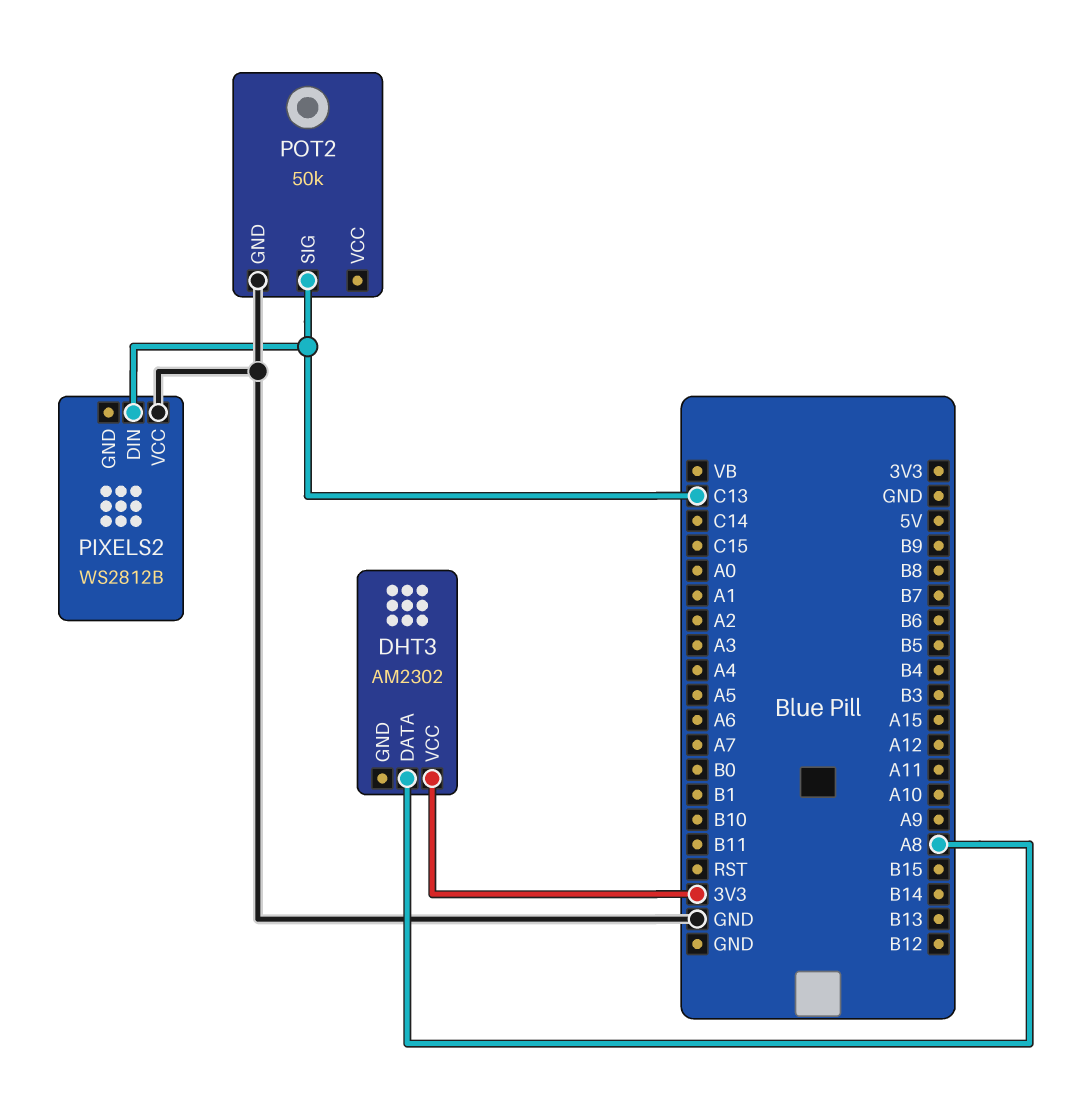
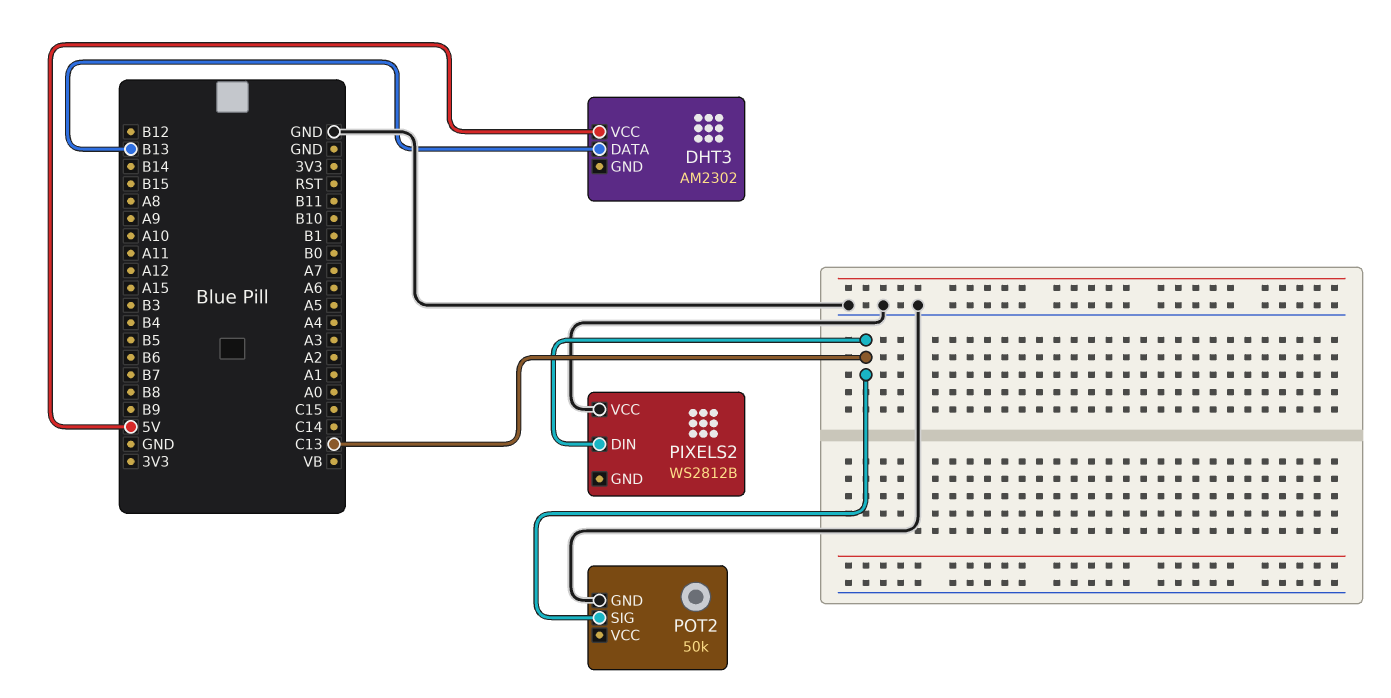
DHT3 pin DATA: A8 -> B13
DHT3 pin VCC: 3V3 -> 5V

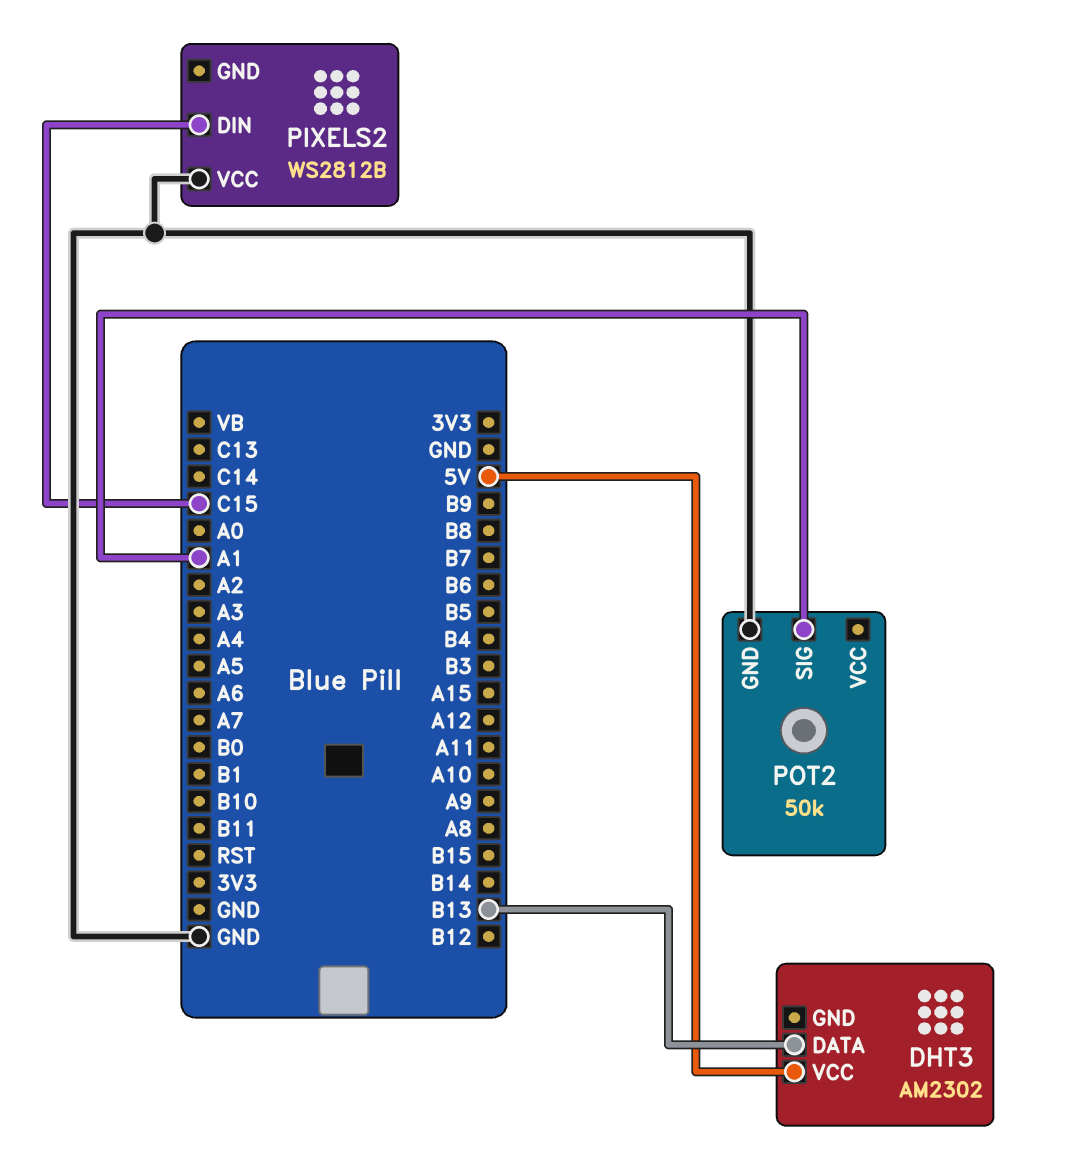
PIXELS2 pin DIN: C13 -> C15
POT2 pin SIG: C13 -> A1

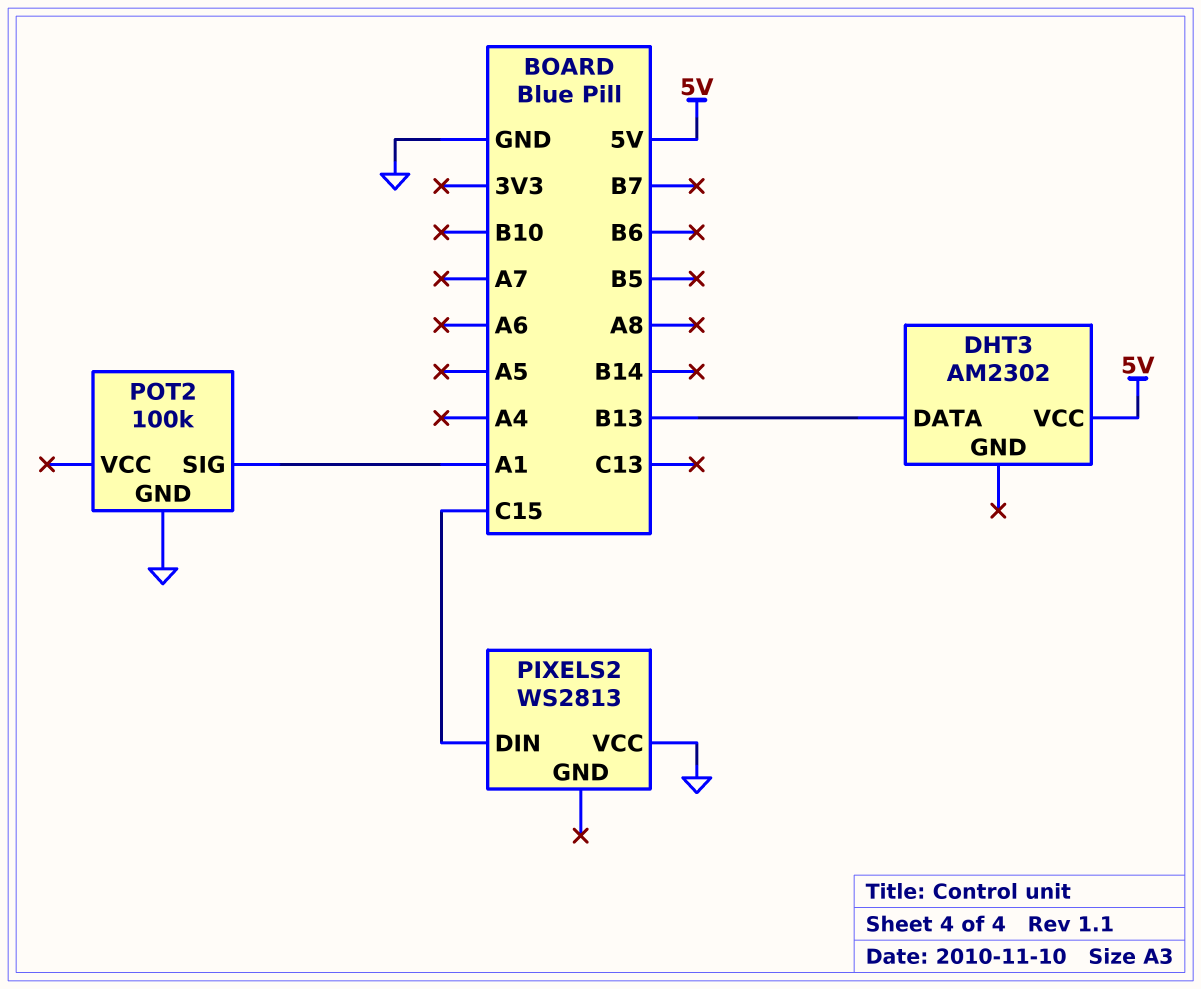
PIXELS2: WS2812B -> WS2813
POT2: 50k -> 100k

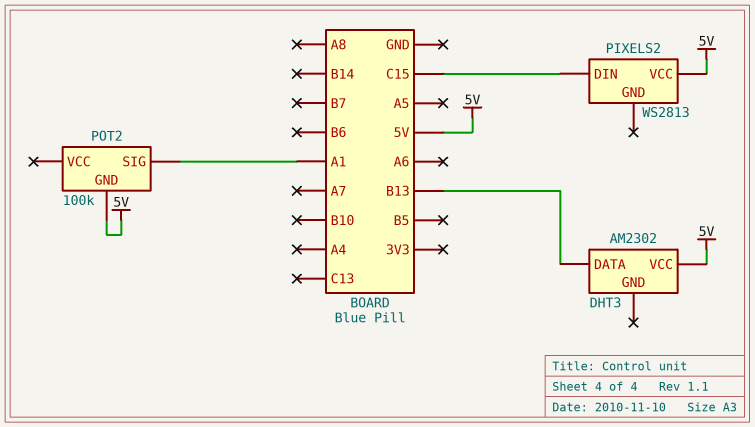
PIXELS2 pin VCC: GND -> 5V
POT2 pin GND: GND -> 5V

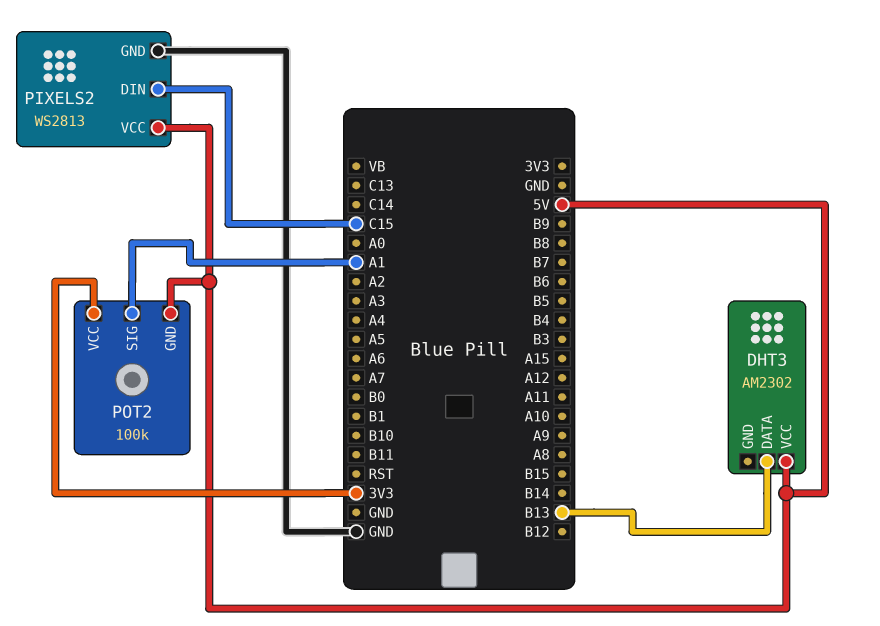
PIXELS2 pin GND: none -> GND
POT2 pin VCC: none -> 3V3

